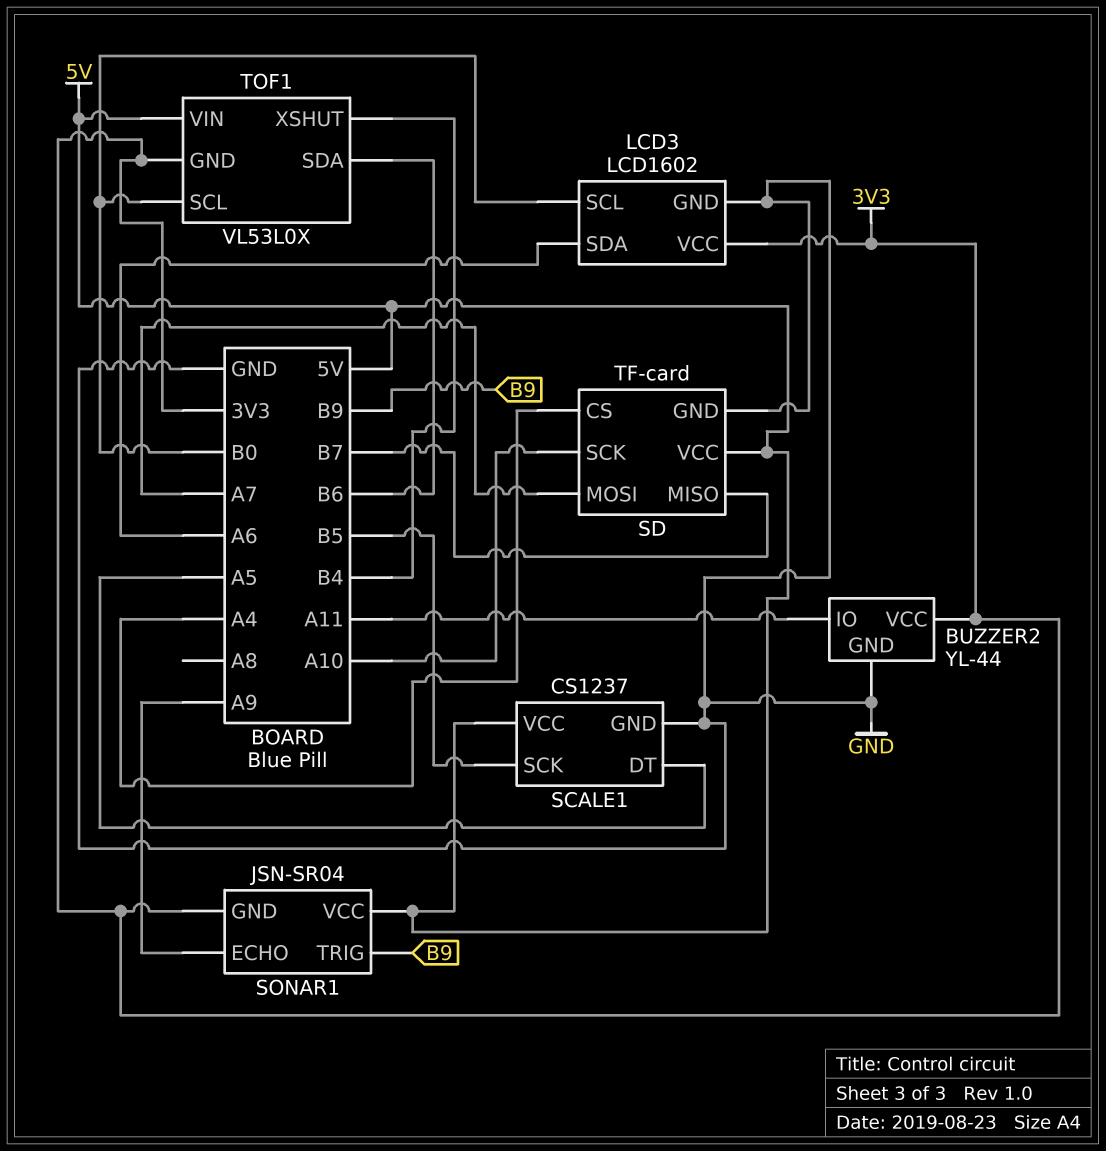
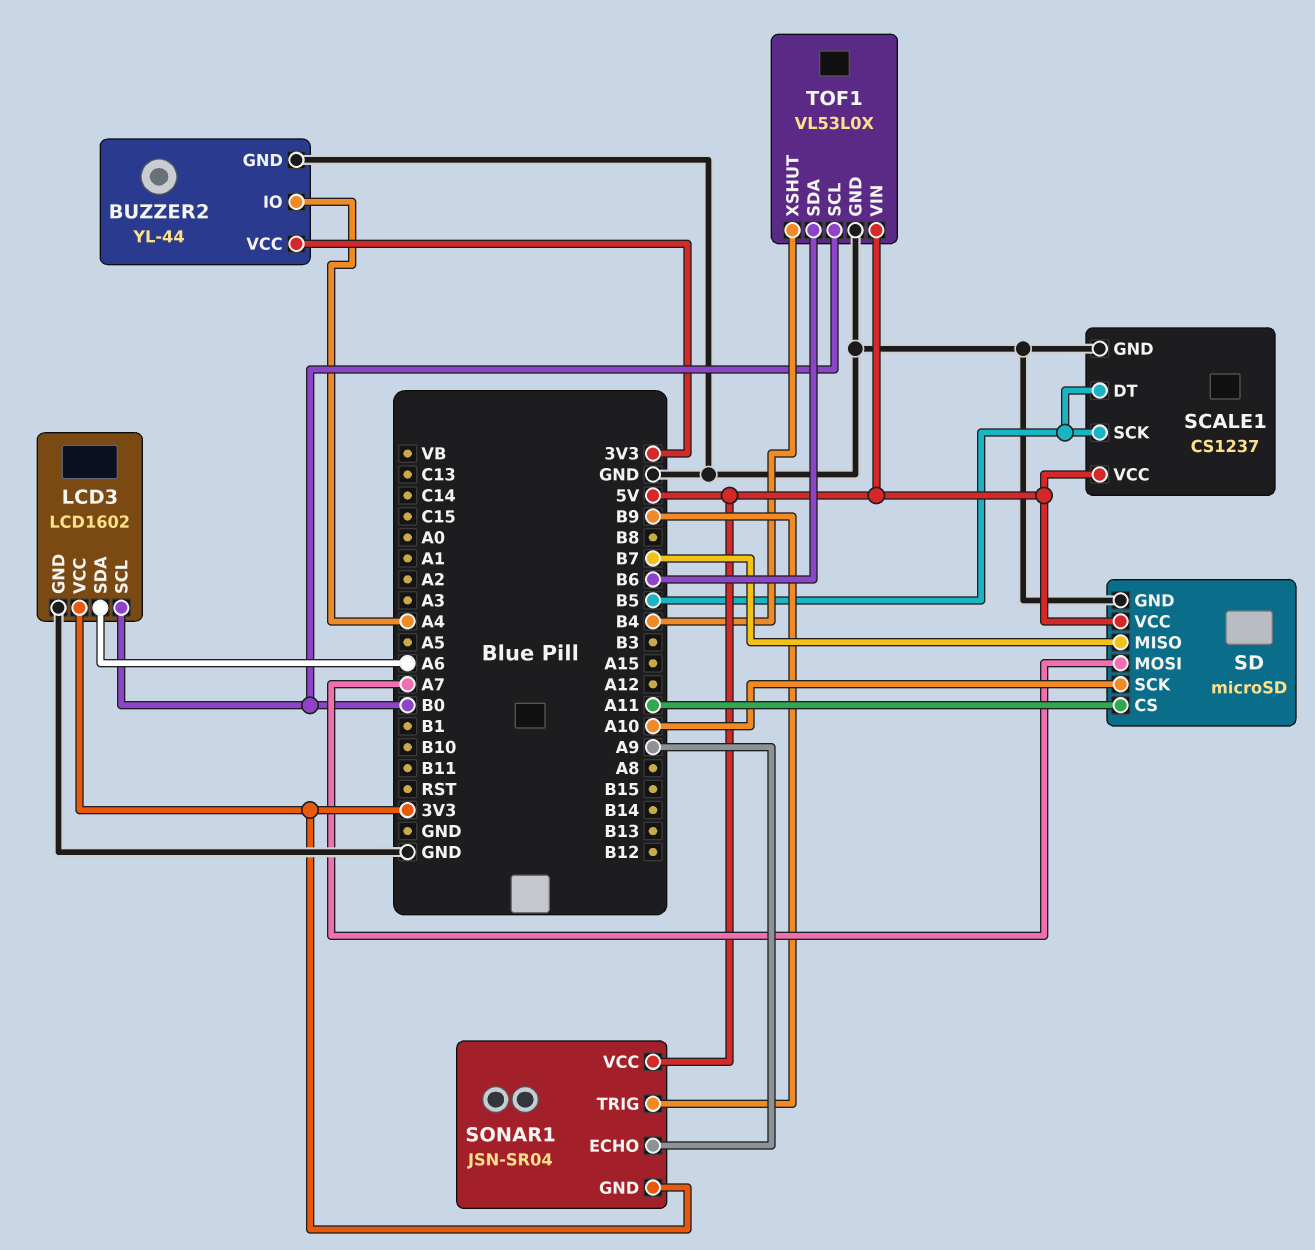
BUZZER2 pin IO: A11 -> A4
SCALE1 pin DT: A5 -> B5
SD: TF-card -> microSD
SD pin CS: A4 -> A11
TOF1 pin GND: 3V3 -> GND

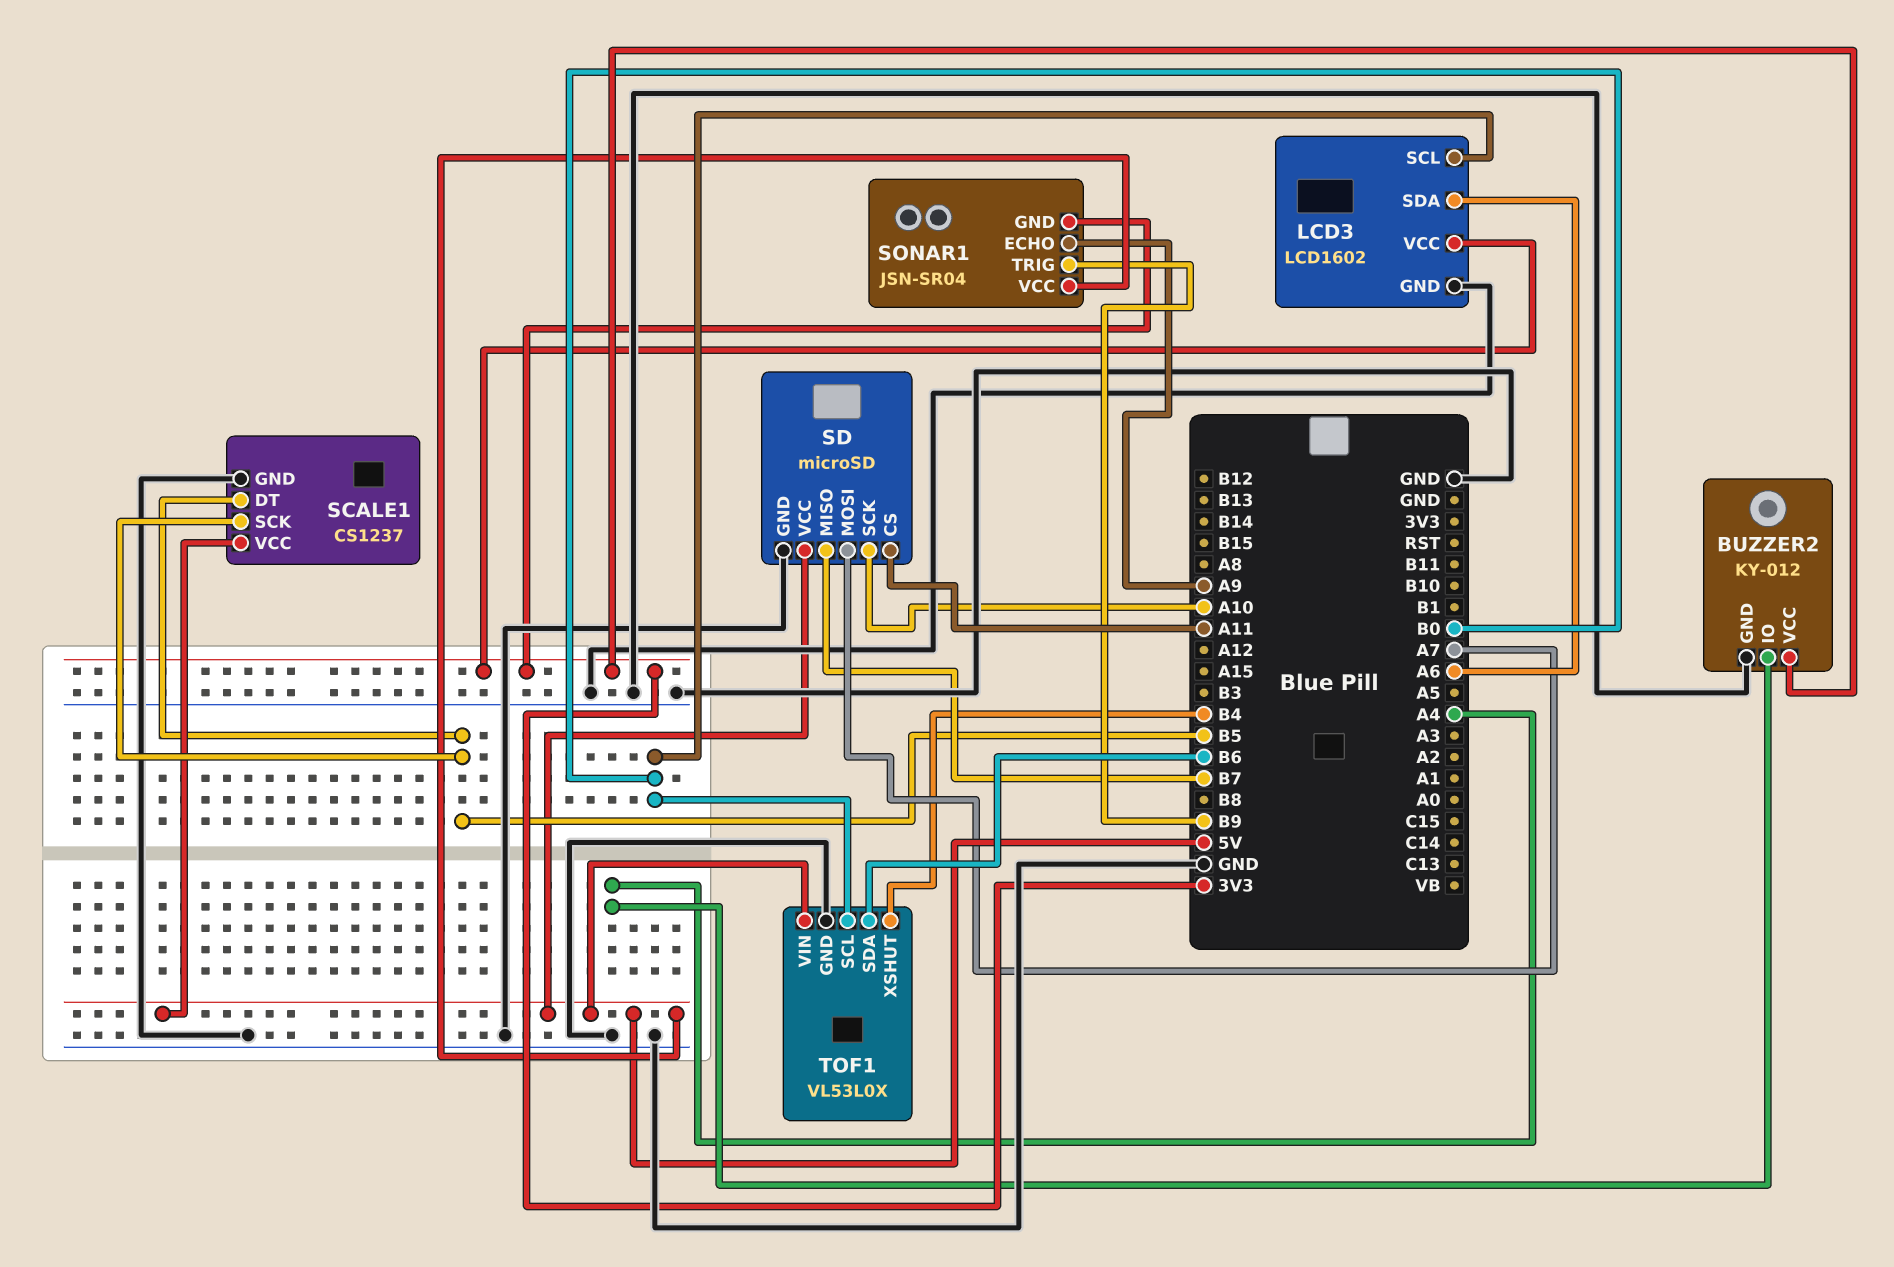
BUZZER2: YL-44 -> KY-012

